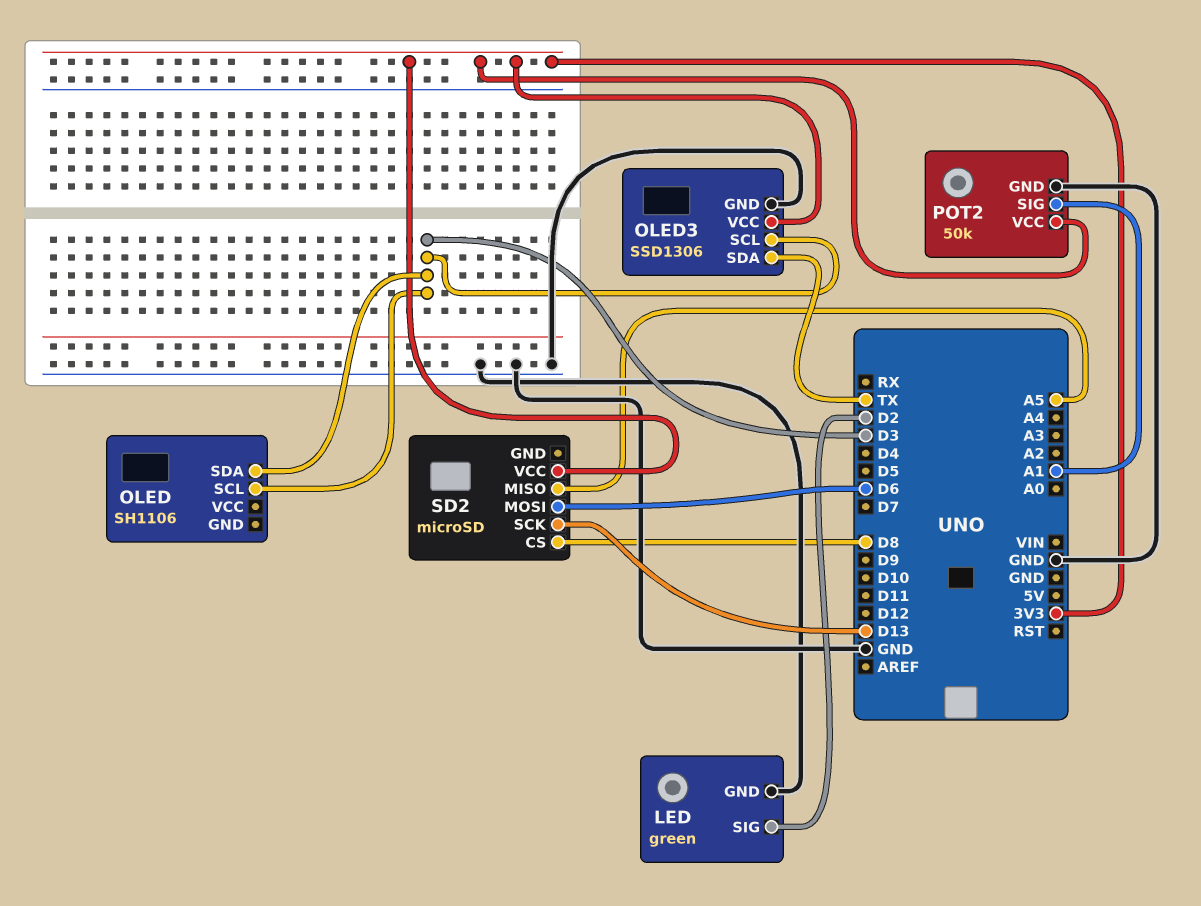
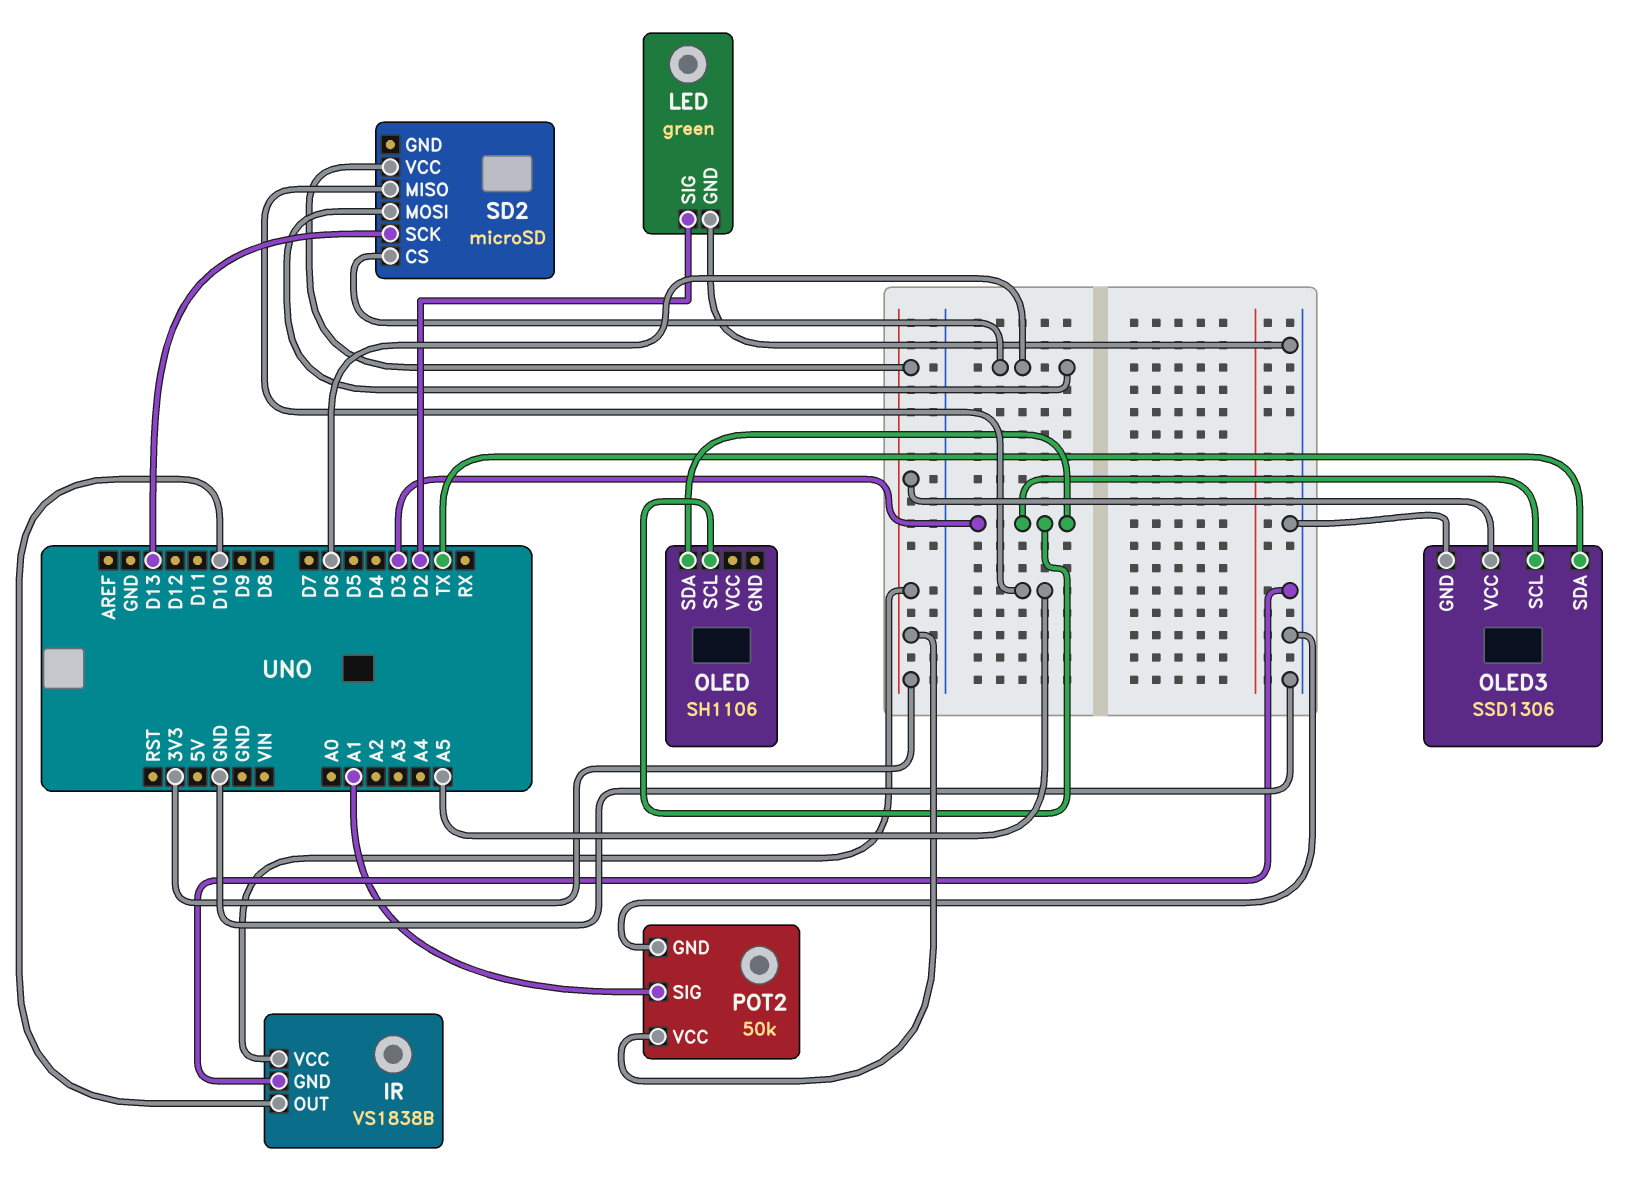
IR: none -> VS1838B
IR pin GND: none -> GND
IR pin OUT: none -> D10
IR pin VCC: none -> 3V3
SD2 pin CS: D8 -> D6

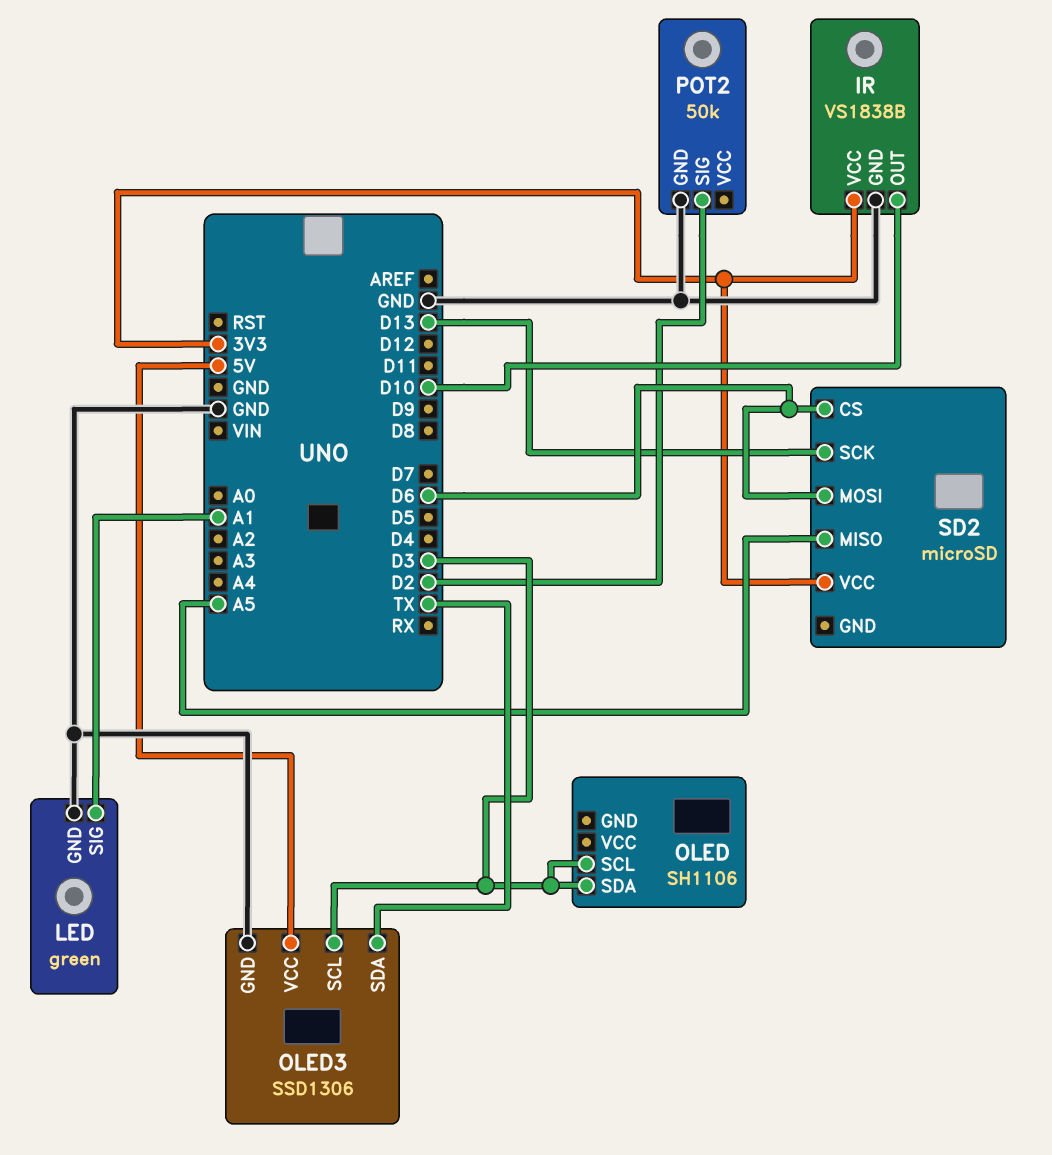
LED pin SIG: D2 -> A1
OLED3 pin VCC: 3V3 -> 5V
POT2 pin SIG: A1 -> D2
POT2 pin VCC: 3V3 -> none

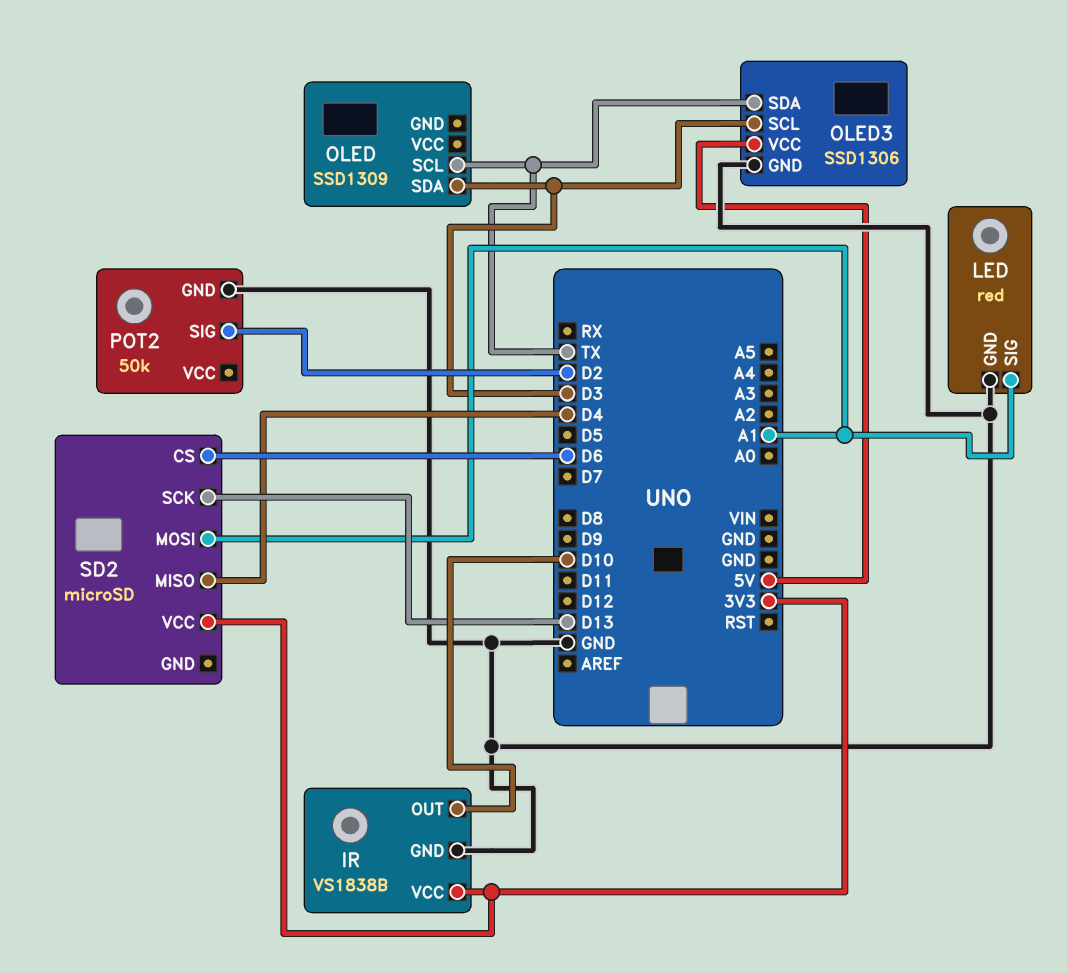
LED: green -> red
OLED: SH1106 -> SSD1309
OLED pin SCL: D3 -> TX
SD2 pin MISO: A5 -> D4
SD2 pin MOSI: D6 -> A1

